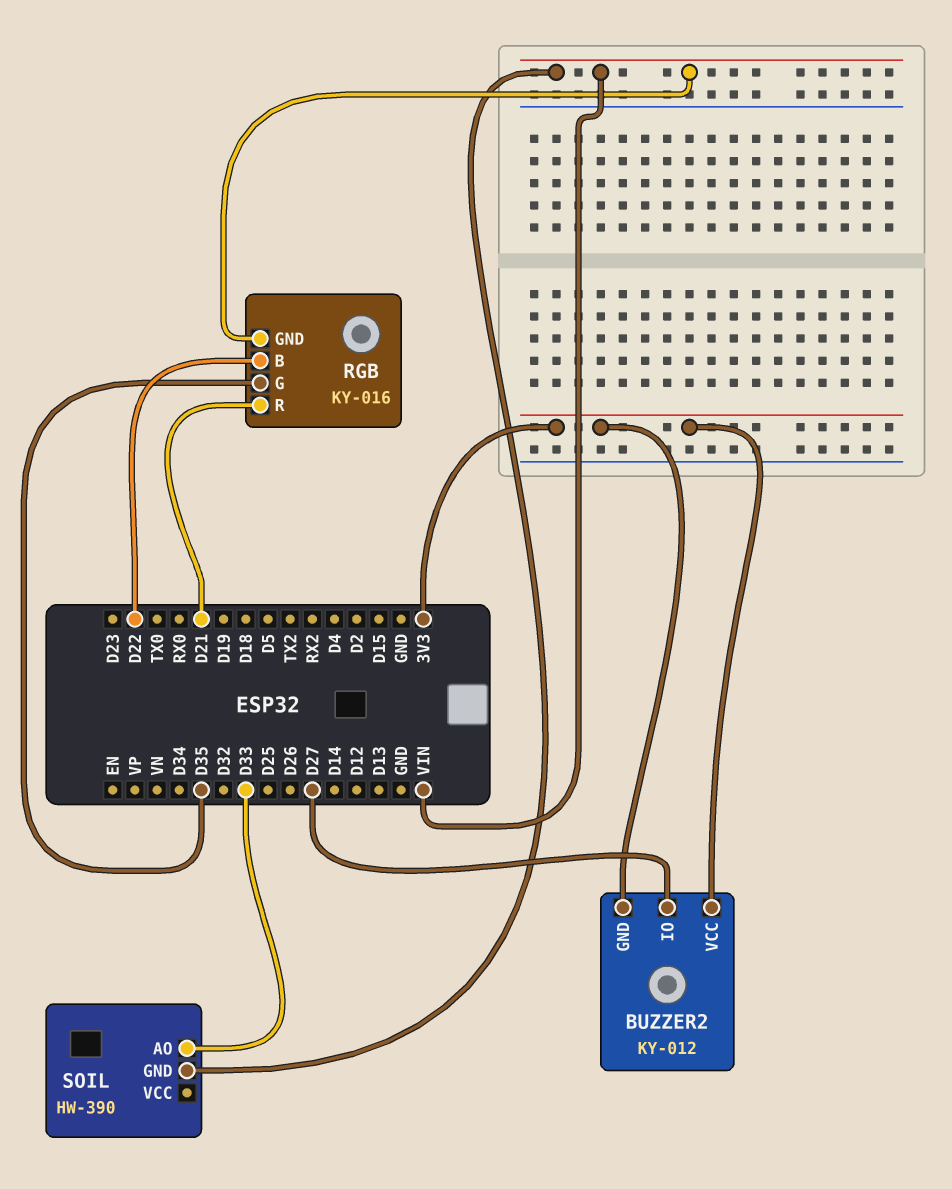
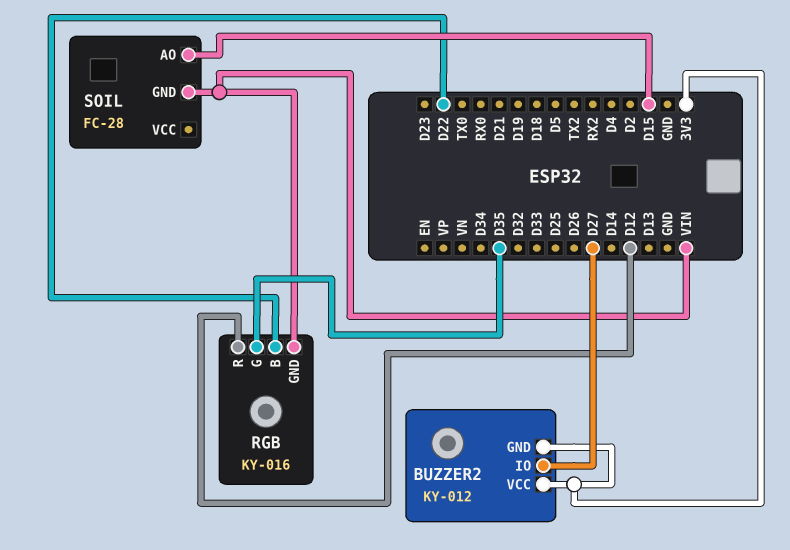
RGB pin R: D21 -> D12
SOIL: HW-390 -> FC-28
SOIL pin AO: D33 -> D15

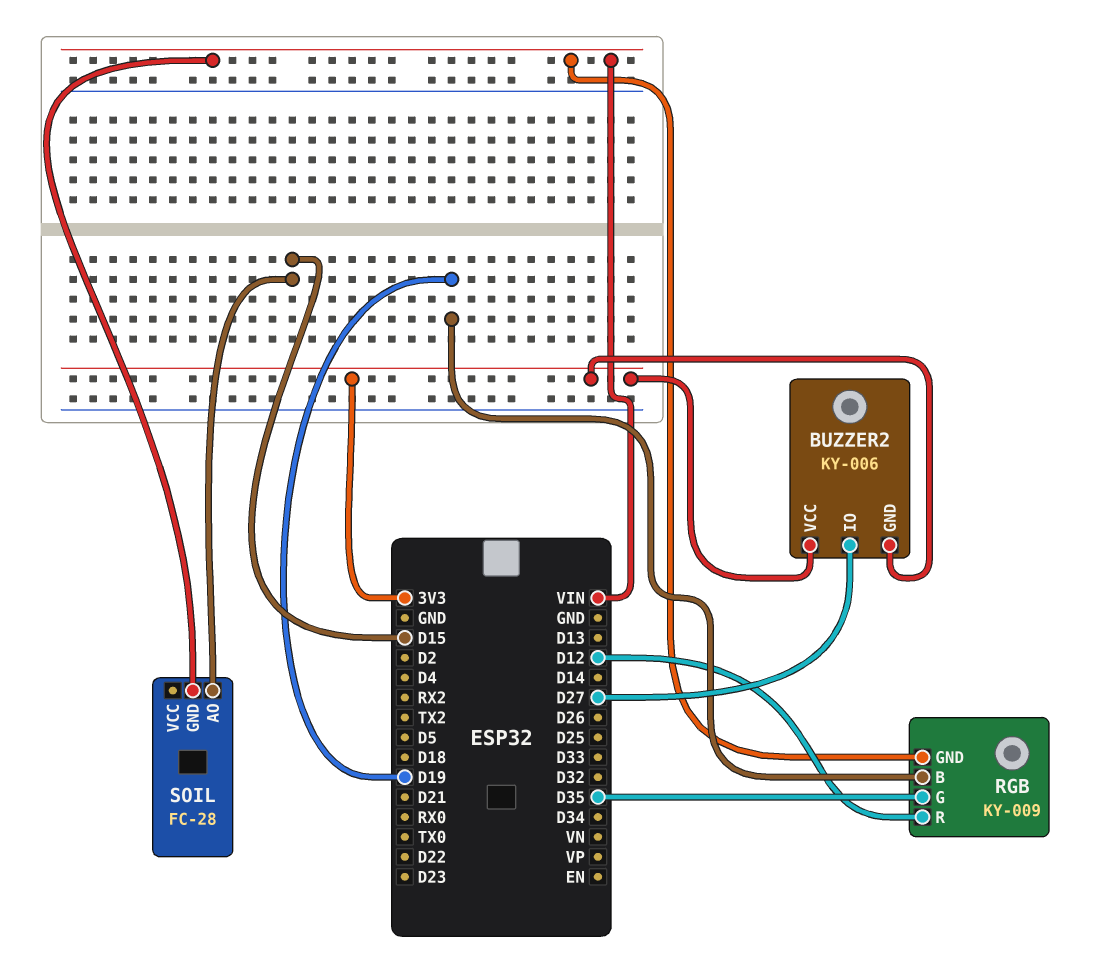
BUZZER2: KY-012 -> KY-006
RGB: KY-016 -> KY-009
RGB pin B: D22 -> D19

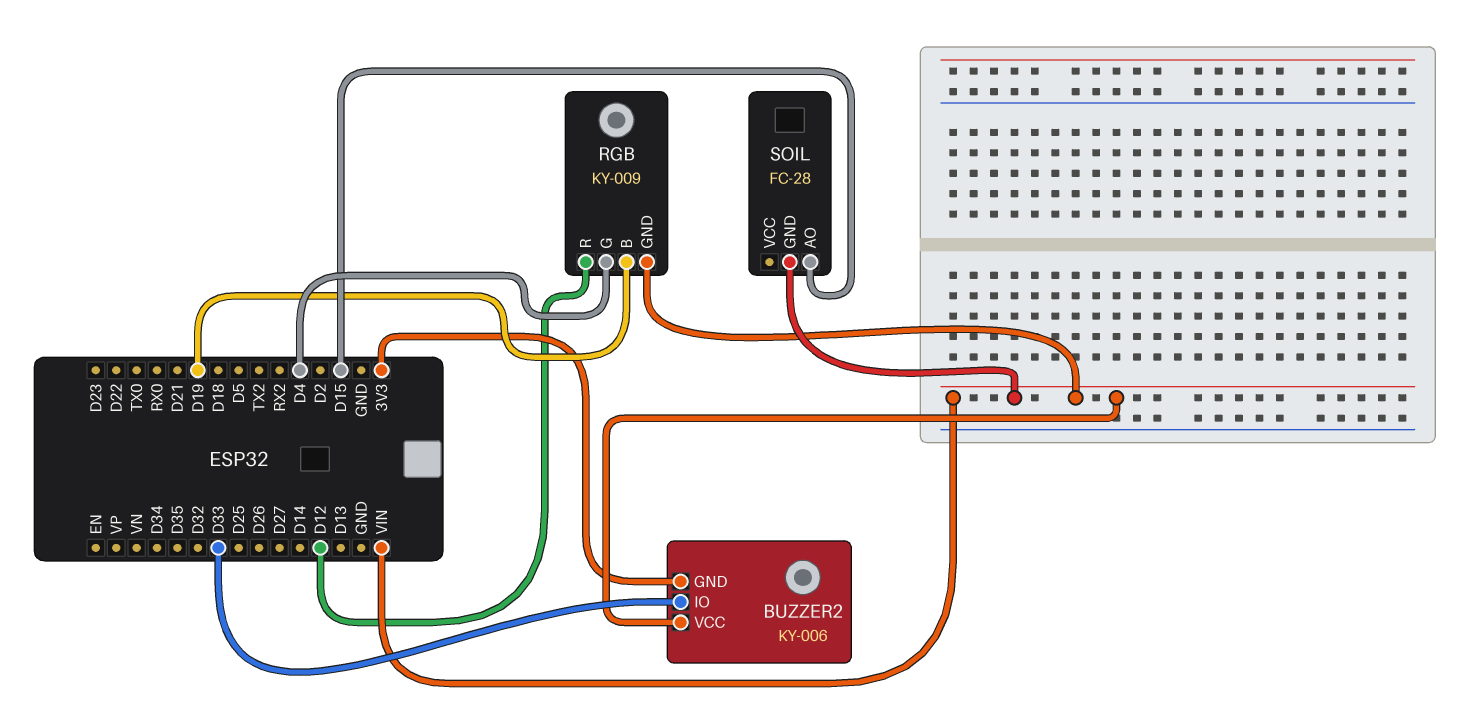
BUZZER2 pin IO: D27 -> D33
BUZZER2 pin VCC: 3V3 -> VIN
RGB pin G: D35 -> D4

